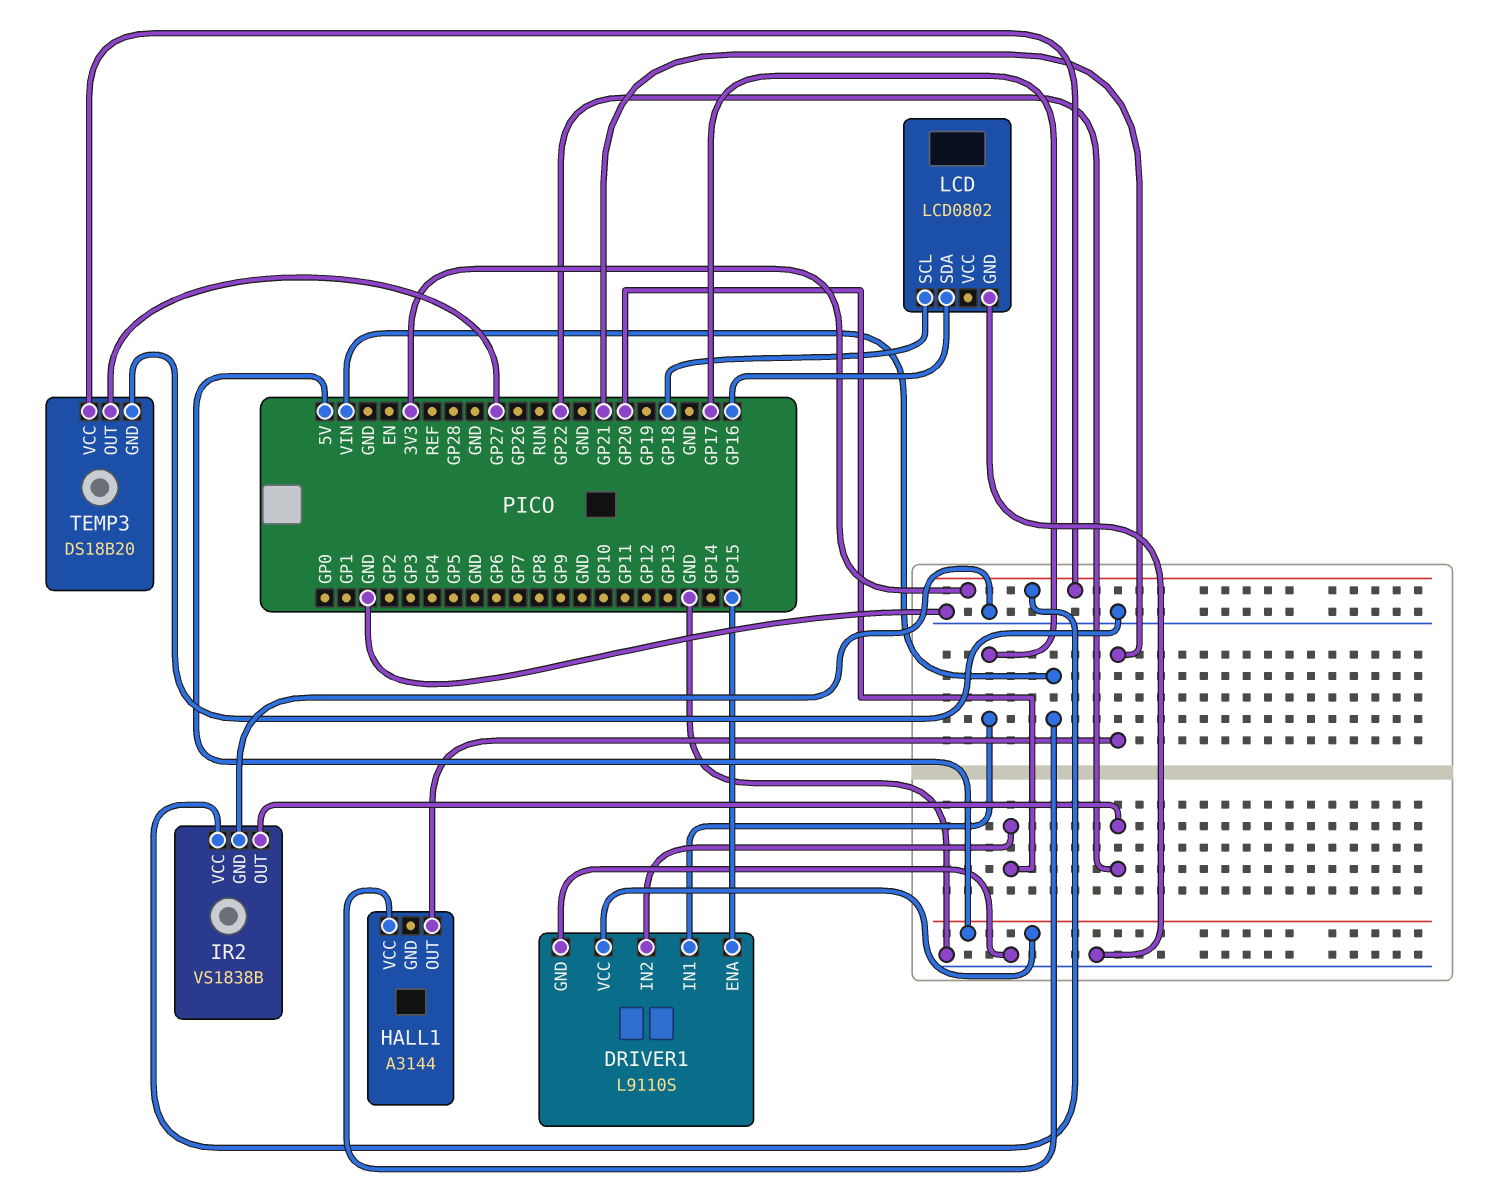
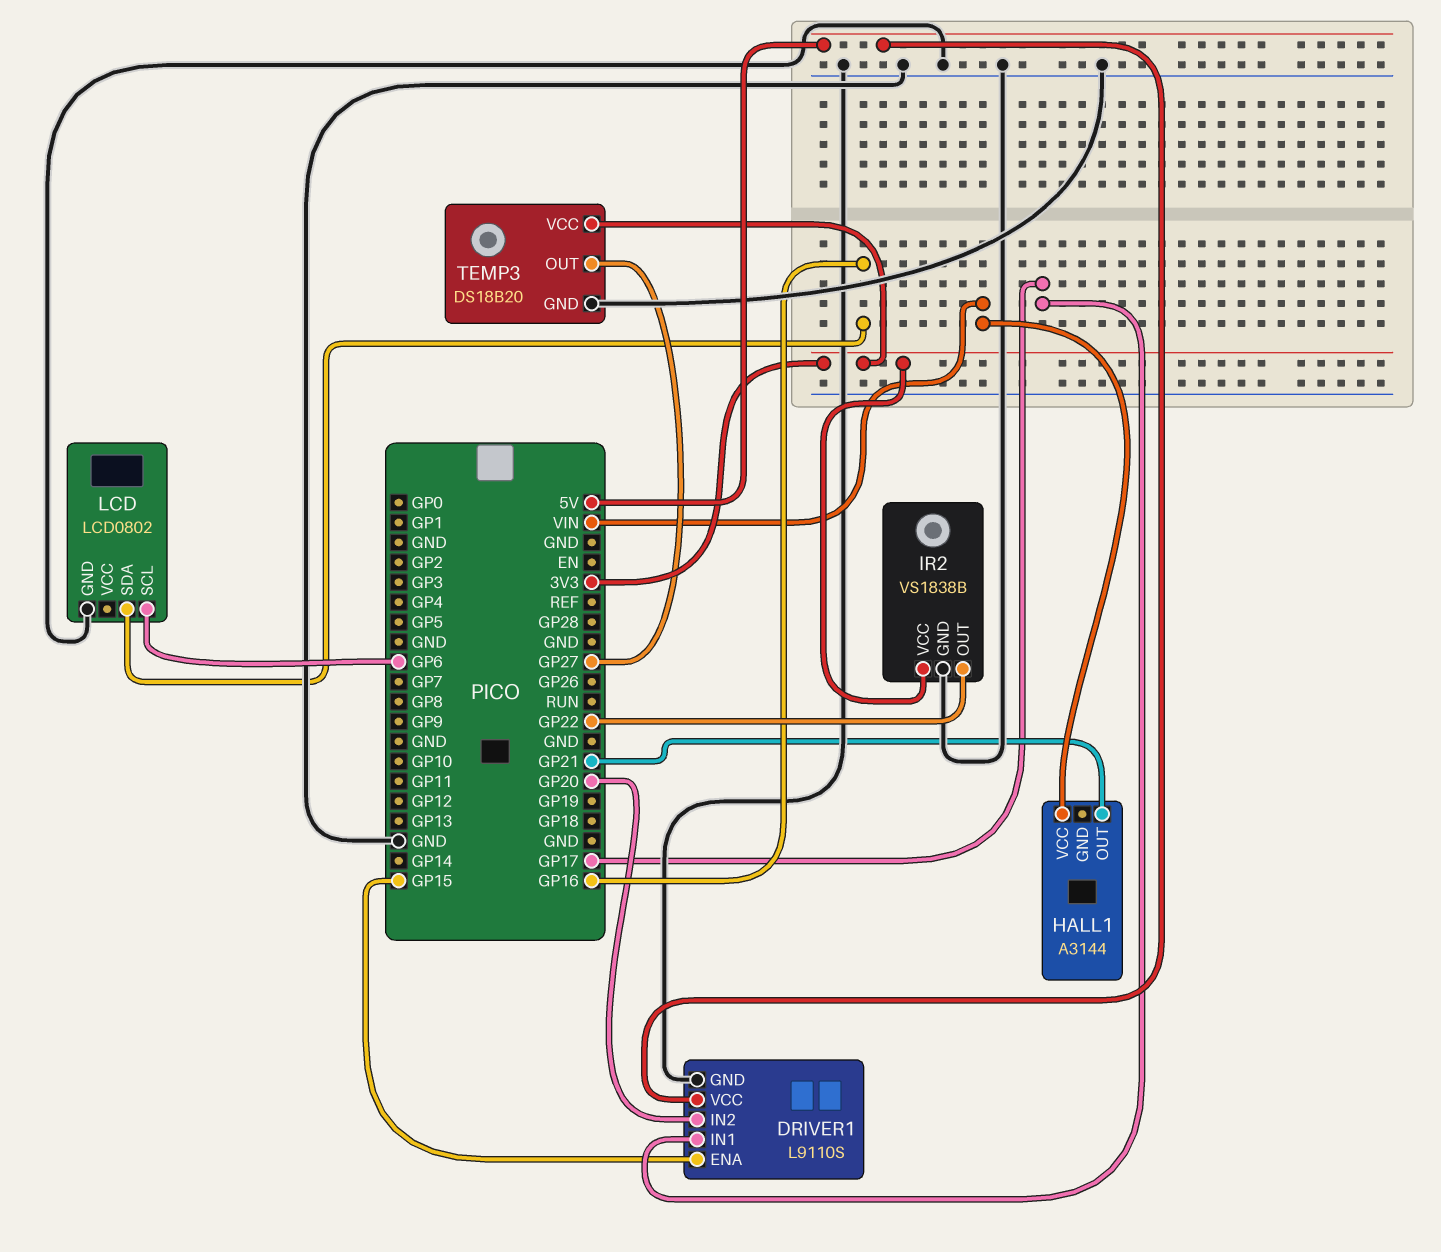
LCD pin SCL: GP18 -> GP6

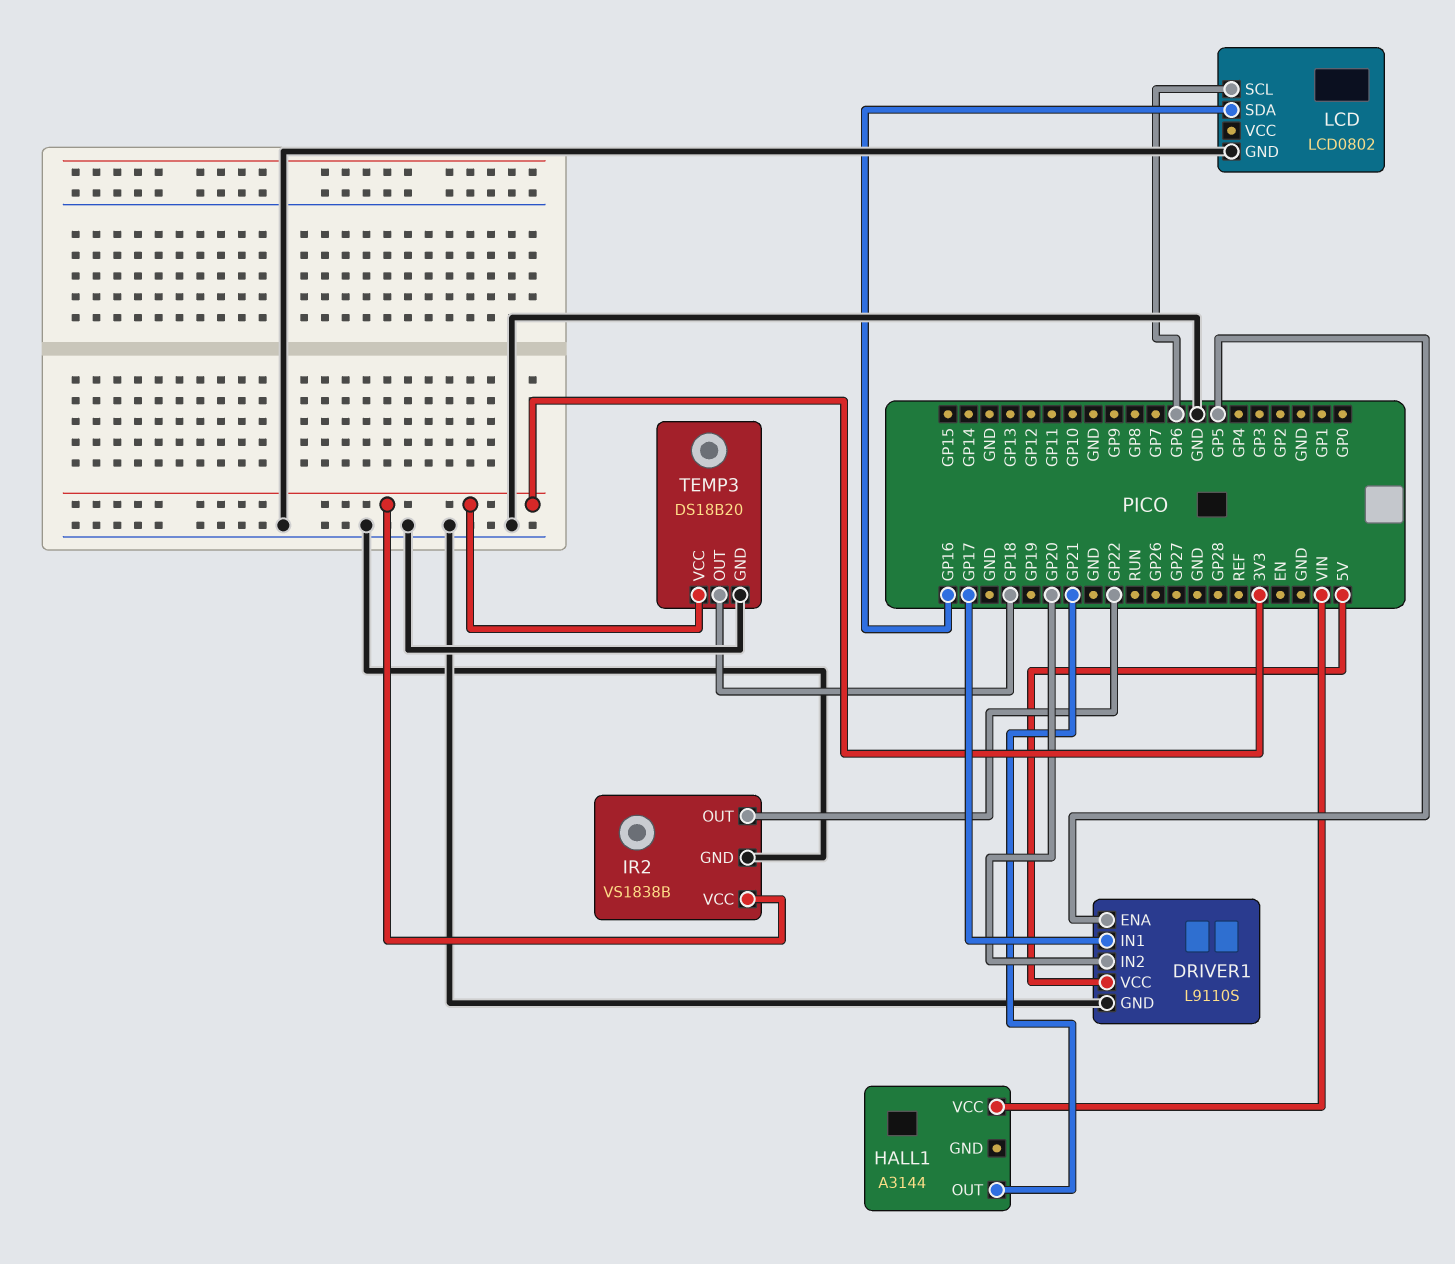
DRIVER1 pin ENA: GP15 -> GP5
TEMP3 pin OUT: GP27 -> GP18

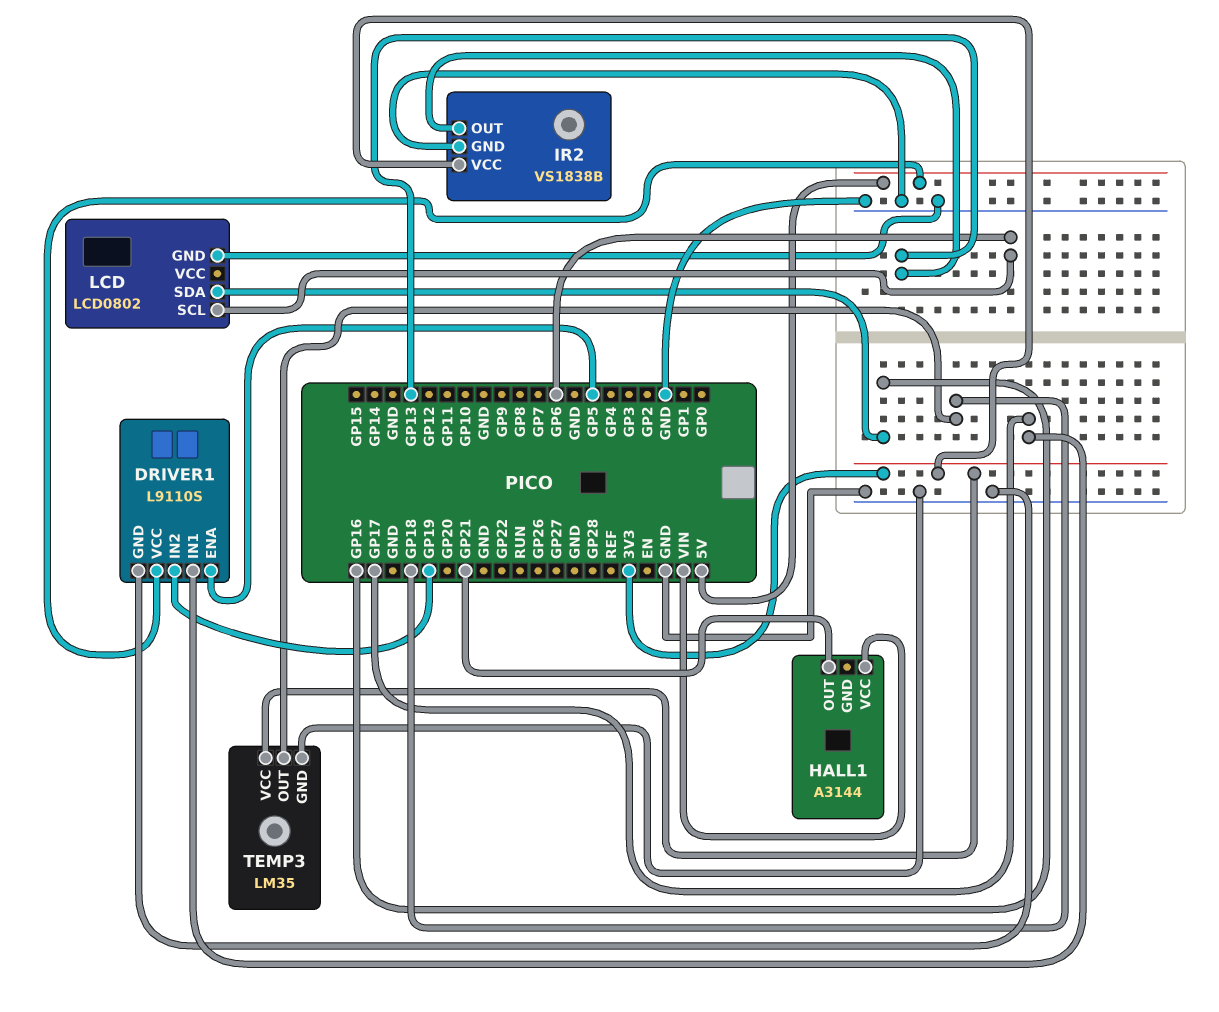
DRIVER1 pin IN2: GP20 -> GP19
IR2 pin OUT: GP22 -> GP13
TEMP3: DS18B20 -> LM35

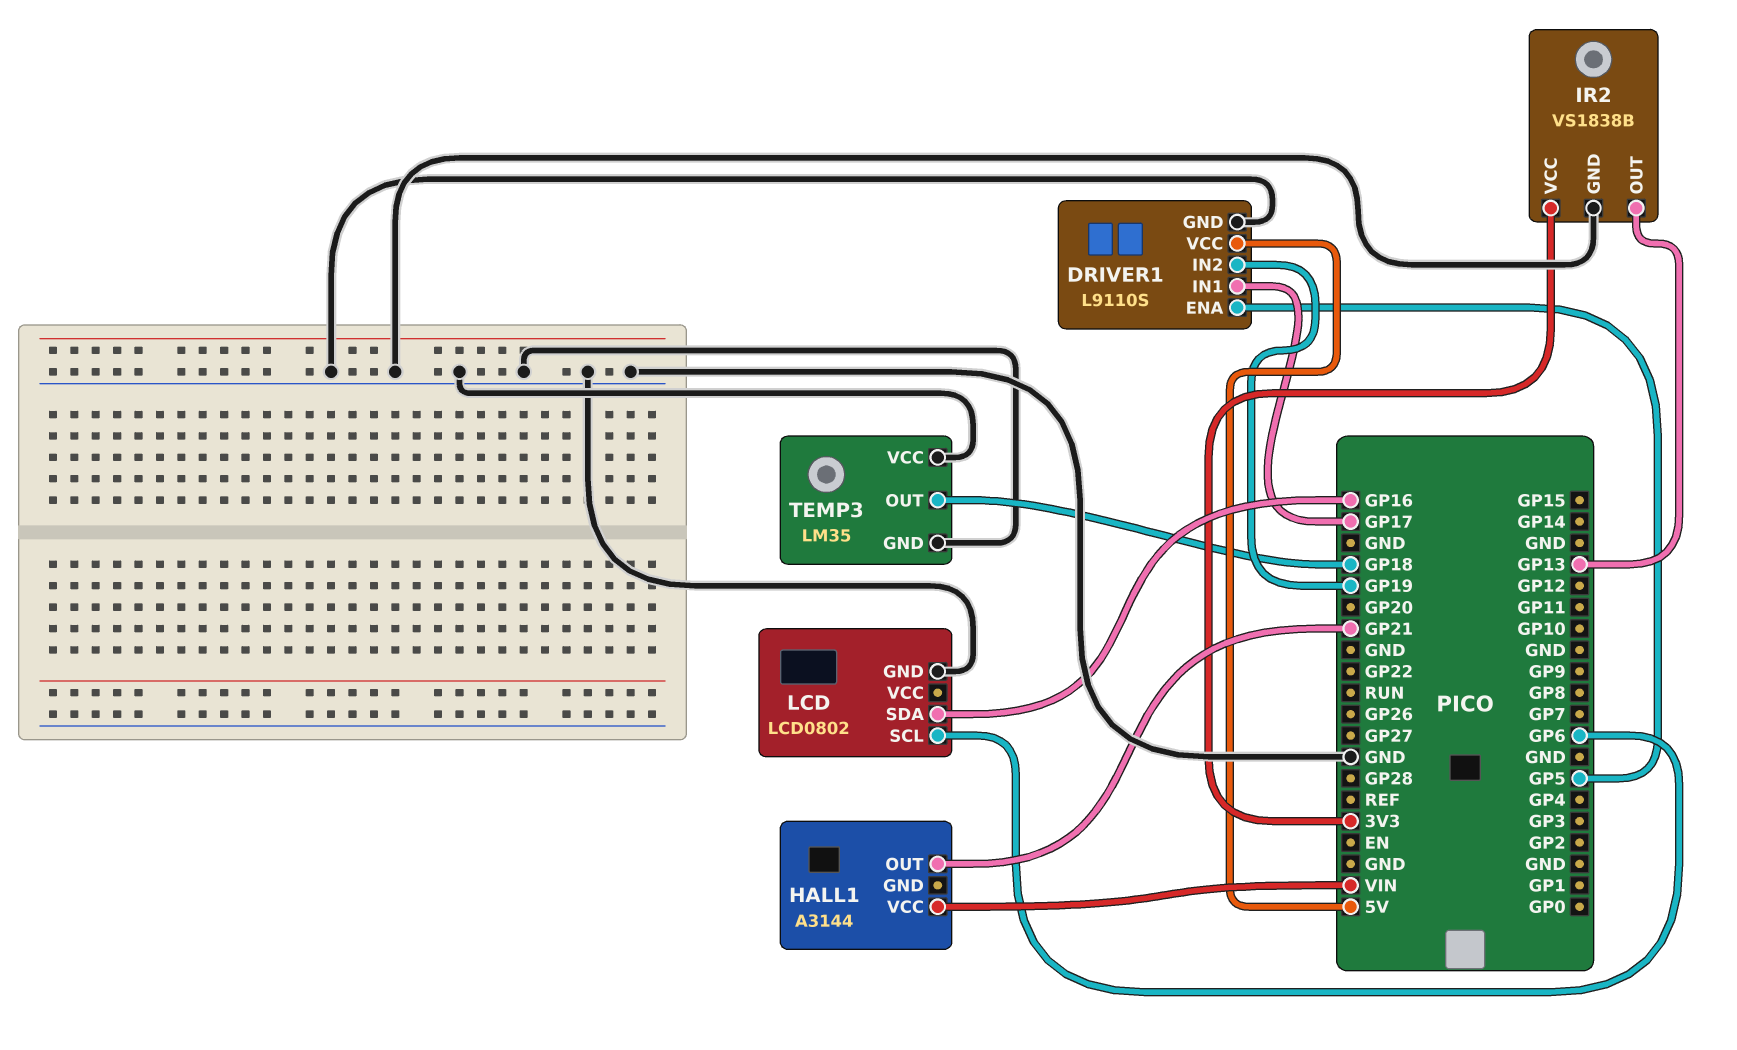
TEMP3 pin VCC: 3V3 -> GND

